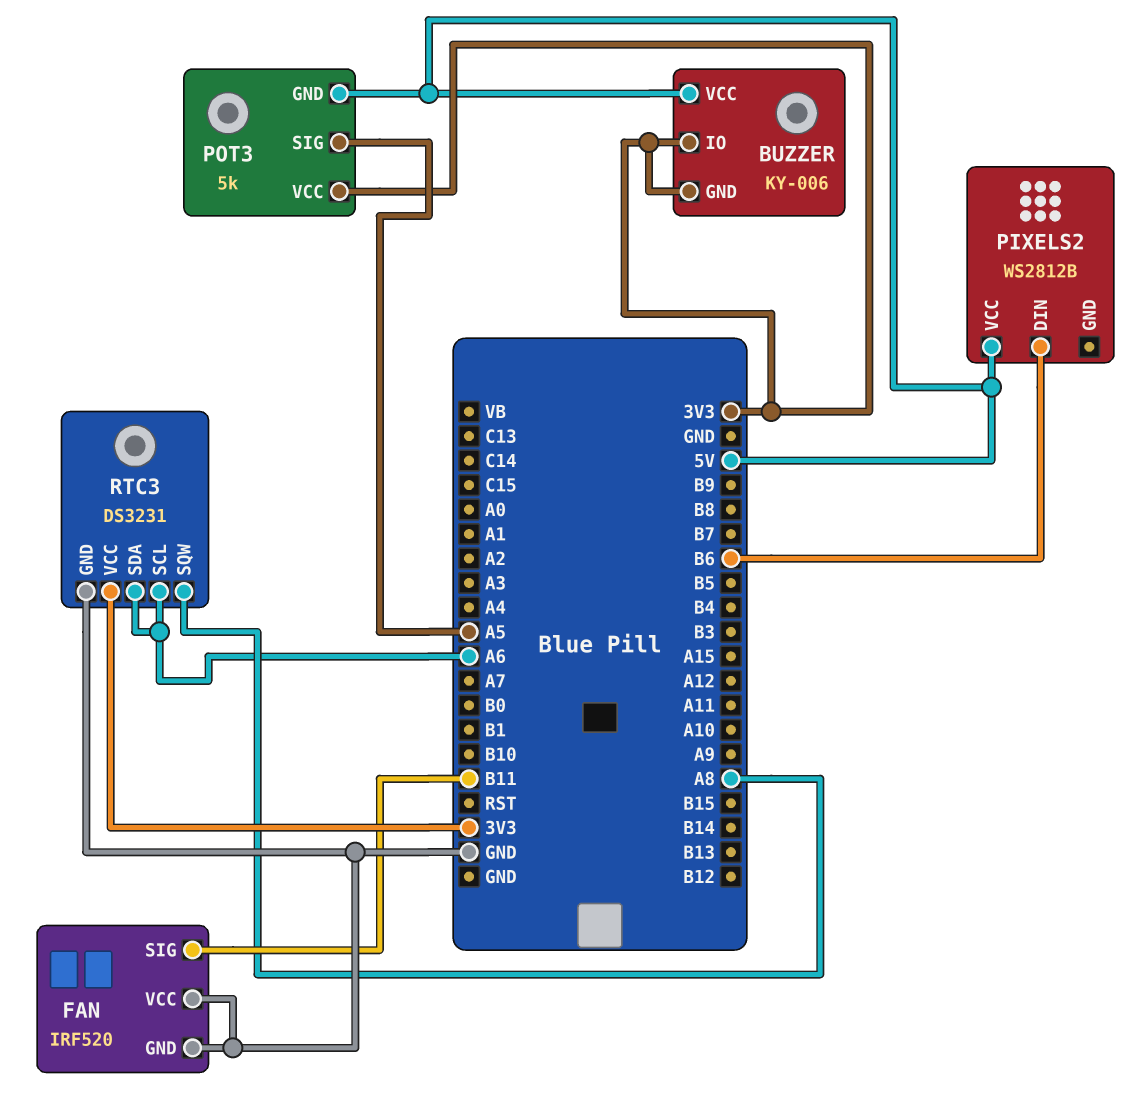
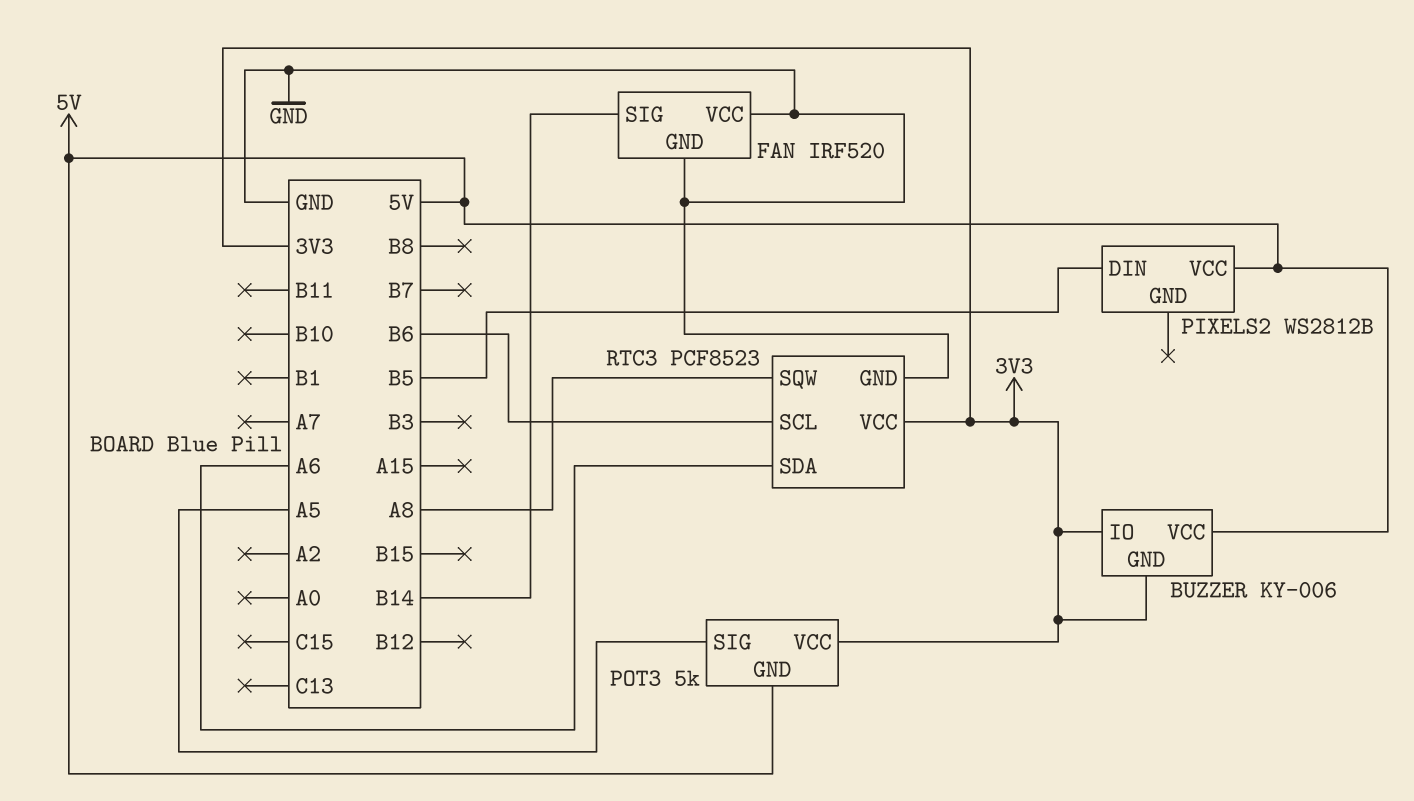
FAN pin SIG: B11 -> B14
PIXELS2 pin DIN: B6 -> B5
RTC3: DS3231 -> PCF8523
RTC3 pin SCL: A6 -> B6

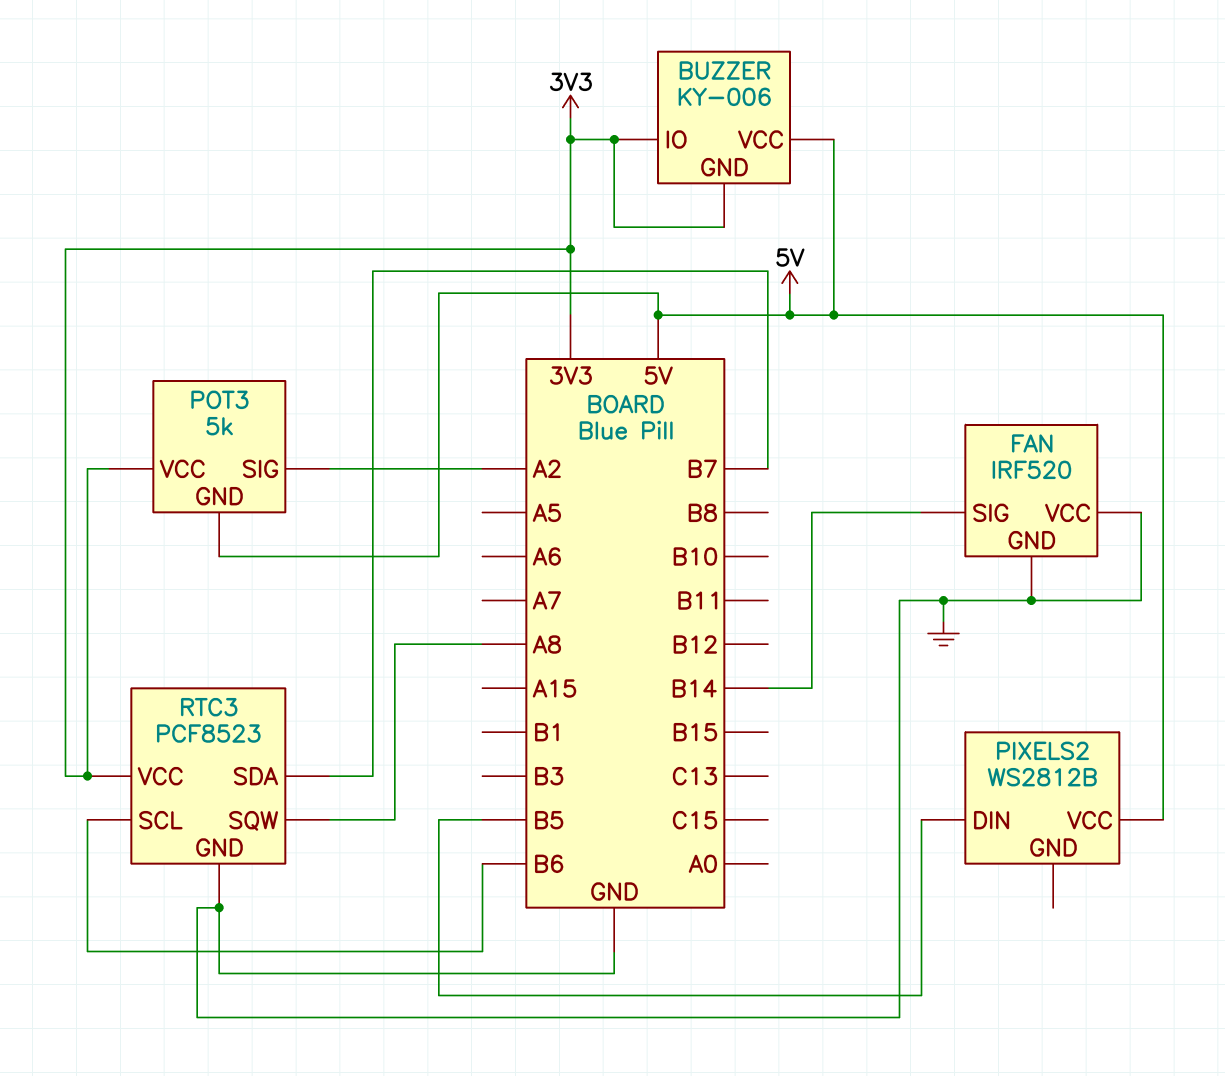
POT3 pin SIG: A5 -> A2
RTC3 pin SDA: A6 -> B7

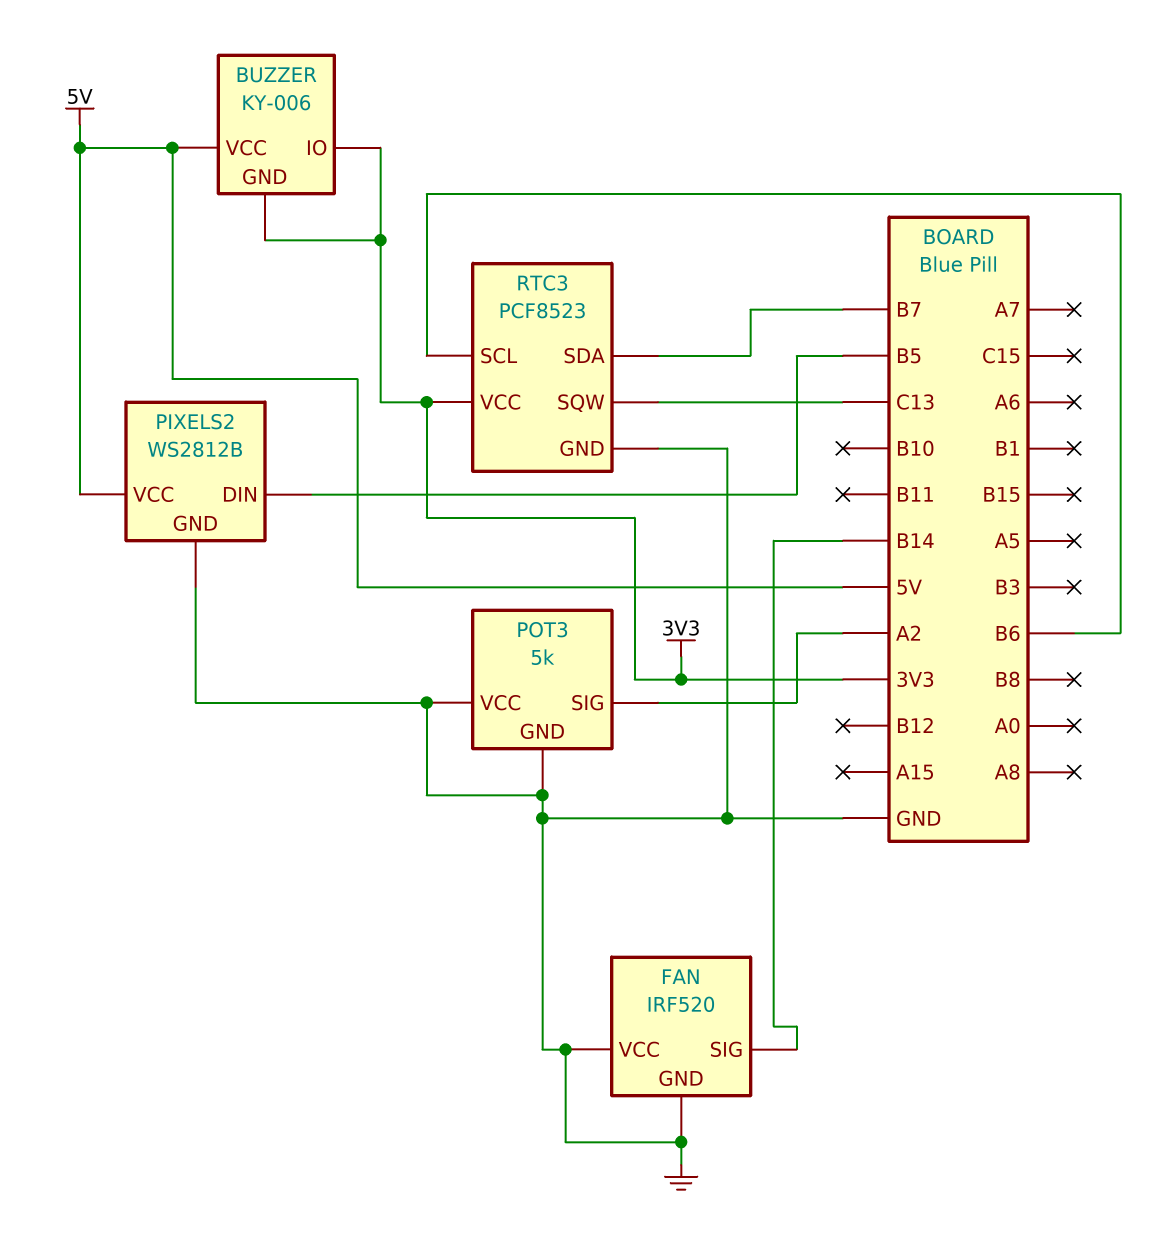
PIXELS2 pin GND: none -> GND
POT3 pin GND: 5V -> GND
POT3 pin VCC: 3V3 -> GND
RTC3 pin SQW: A8 -> C13

